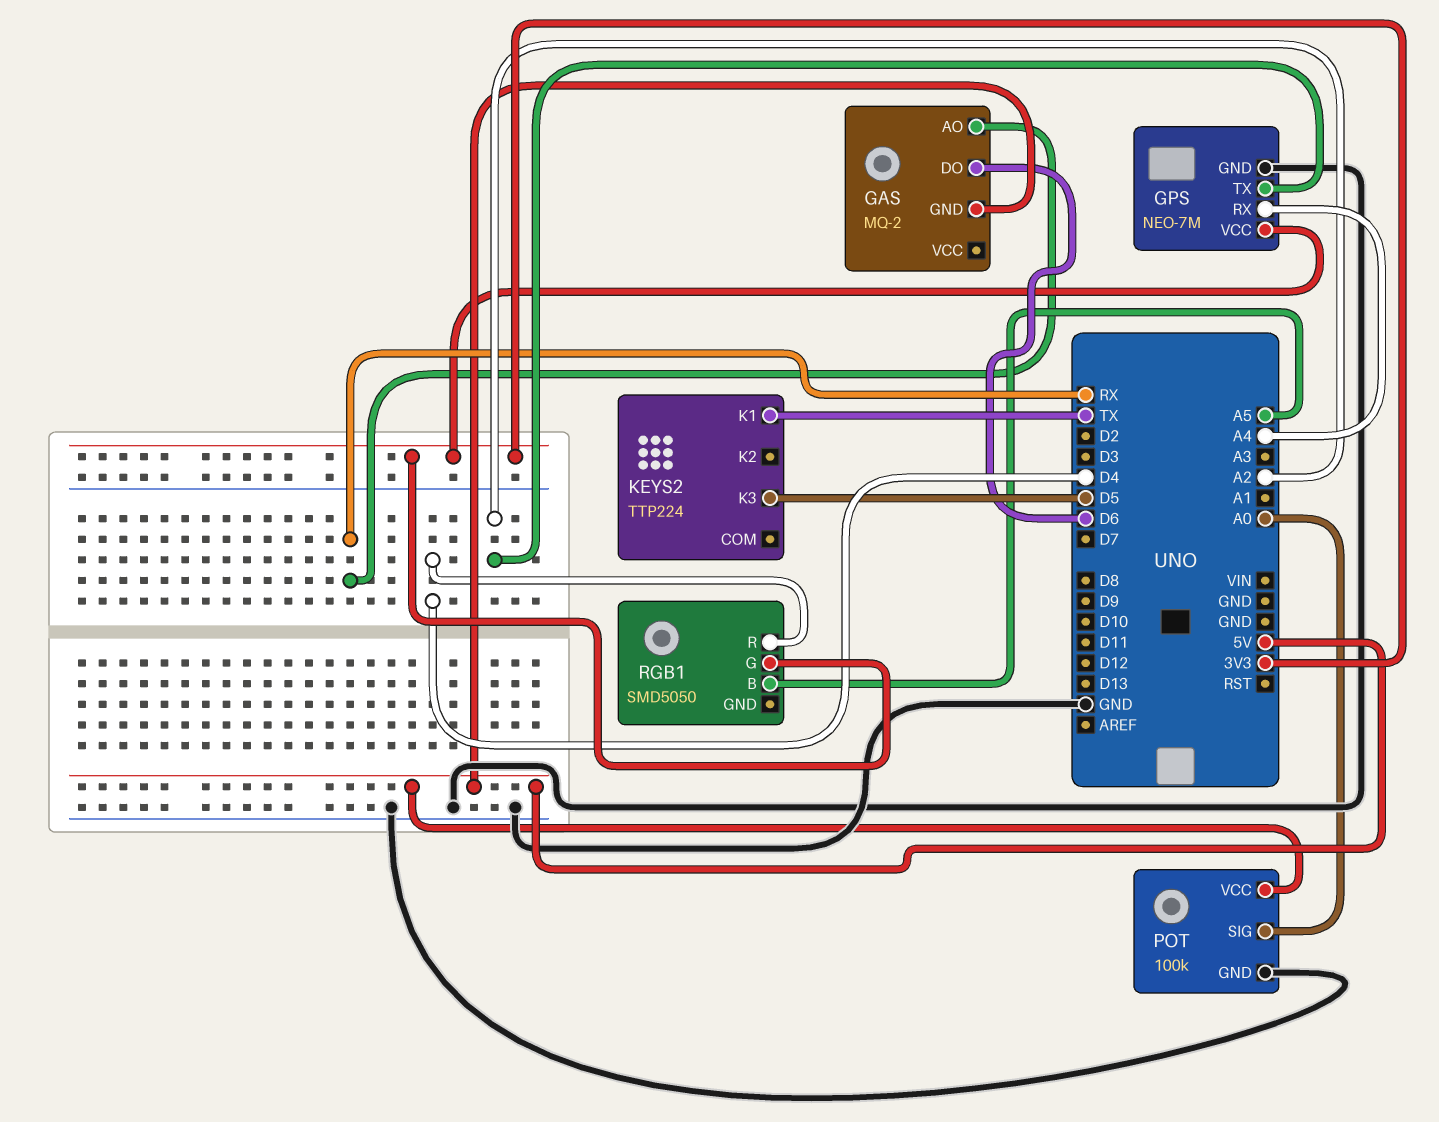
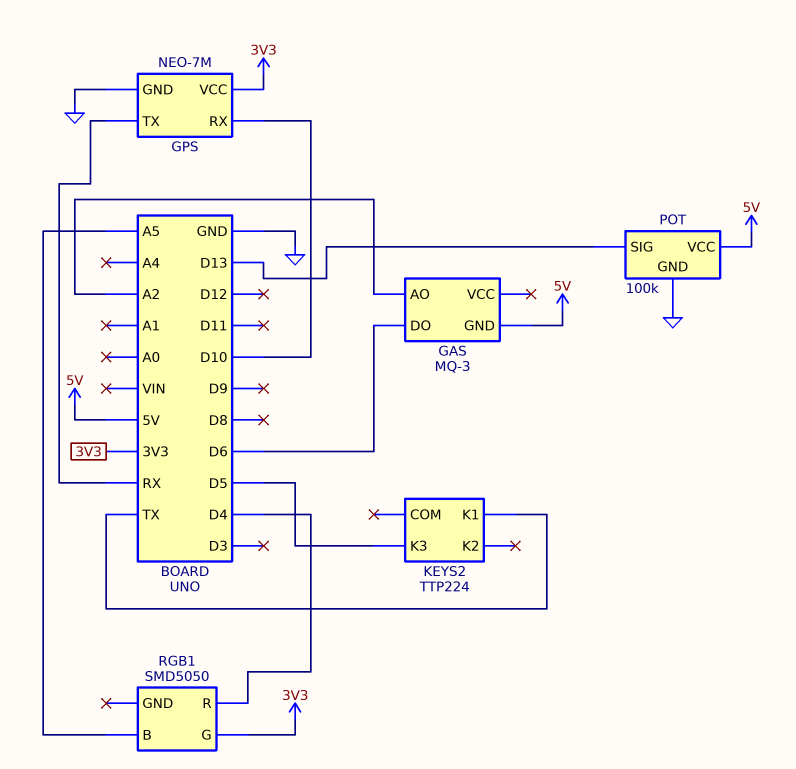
GAS: MQ-2 -> MQ-3
GAS pin AO: RX -> A2
GPS pin RX: A4 -> D10
GPS pin TX: A2 -> RX
POT pin SIG: A0 -> D13

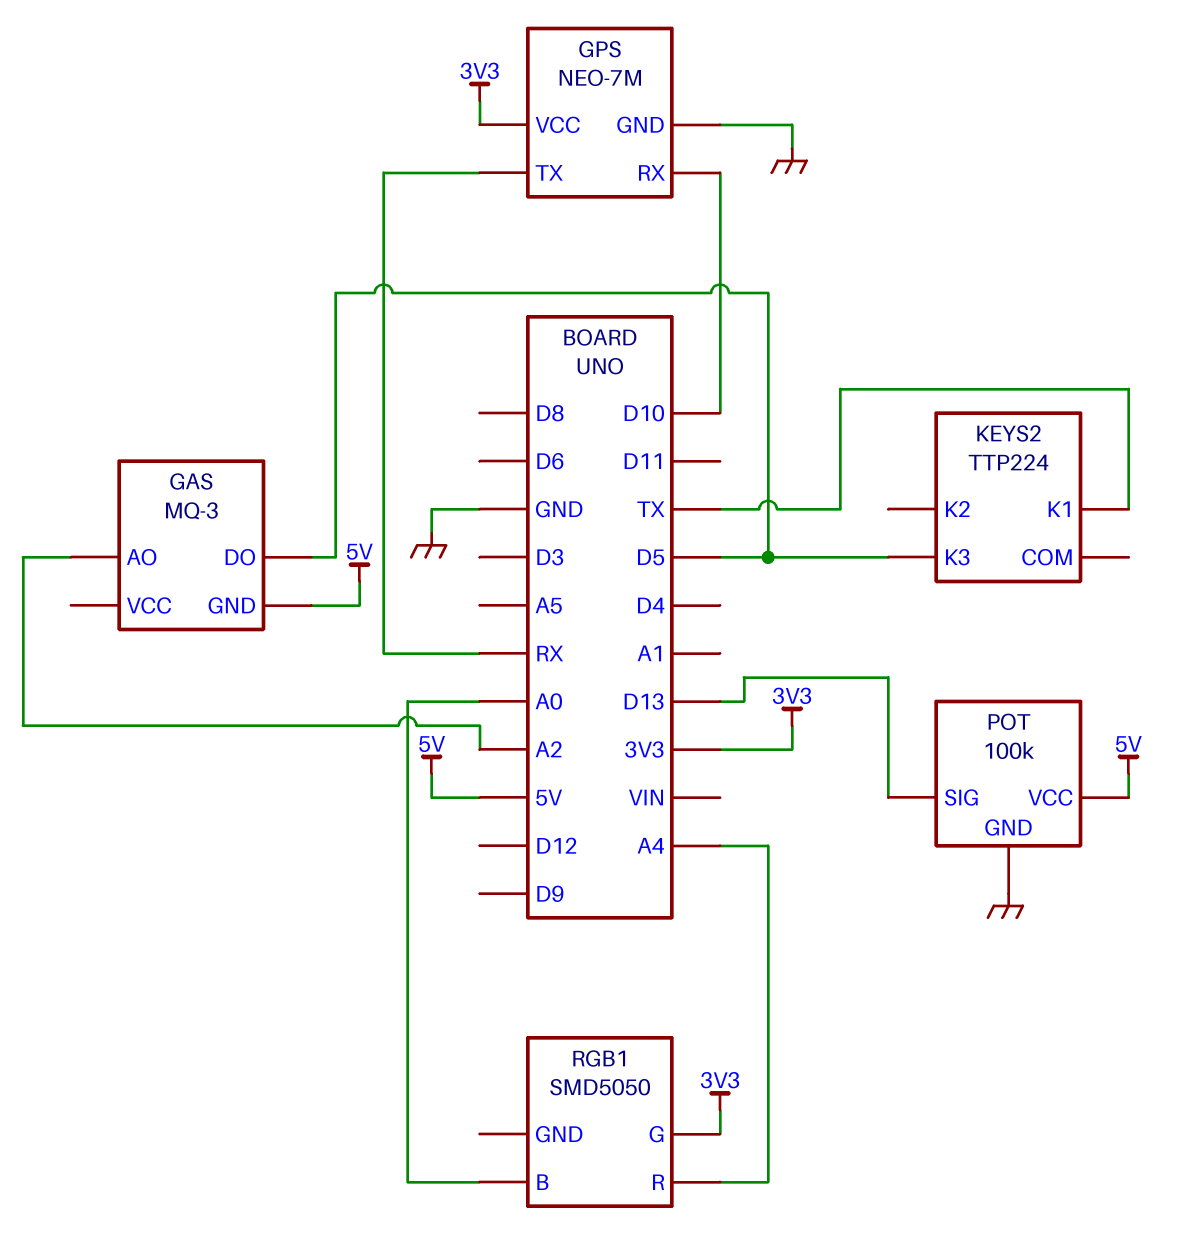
GAS pin DO: D6 -> D5
RGB1 pin B: A5 -> A0
RGB1 pin R: D4 -> A4

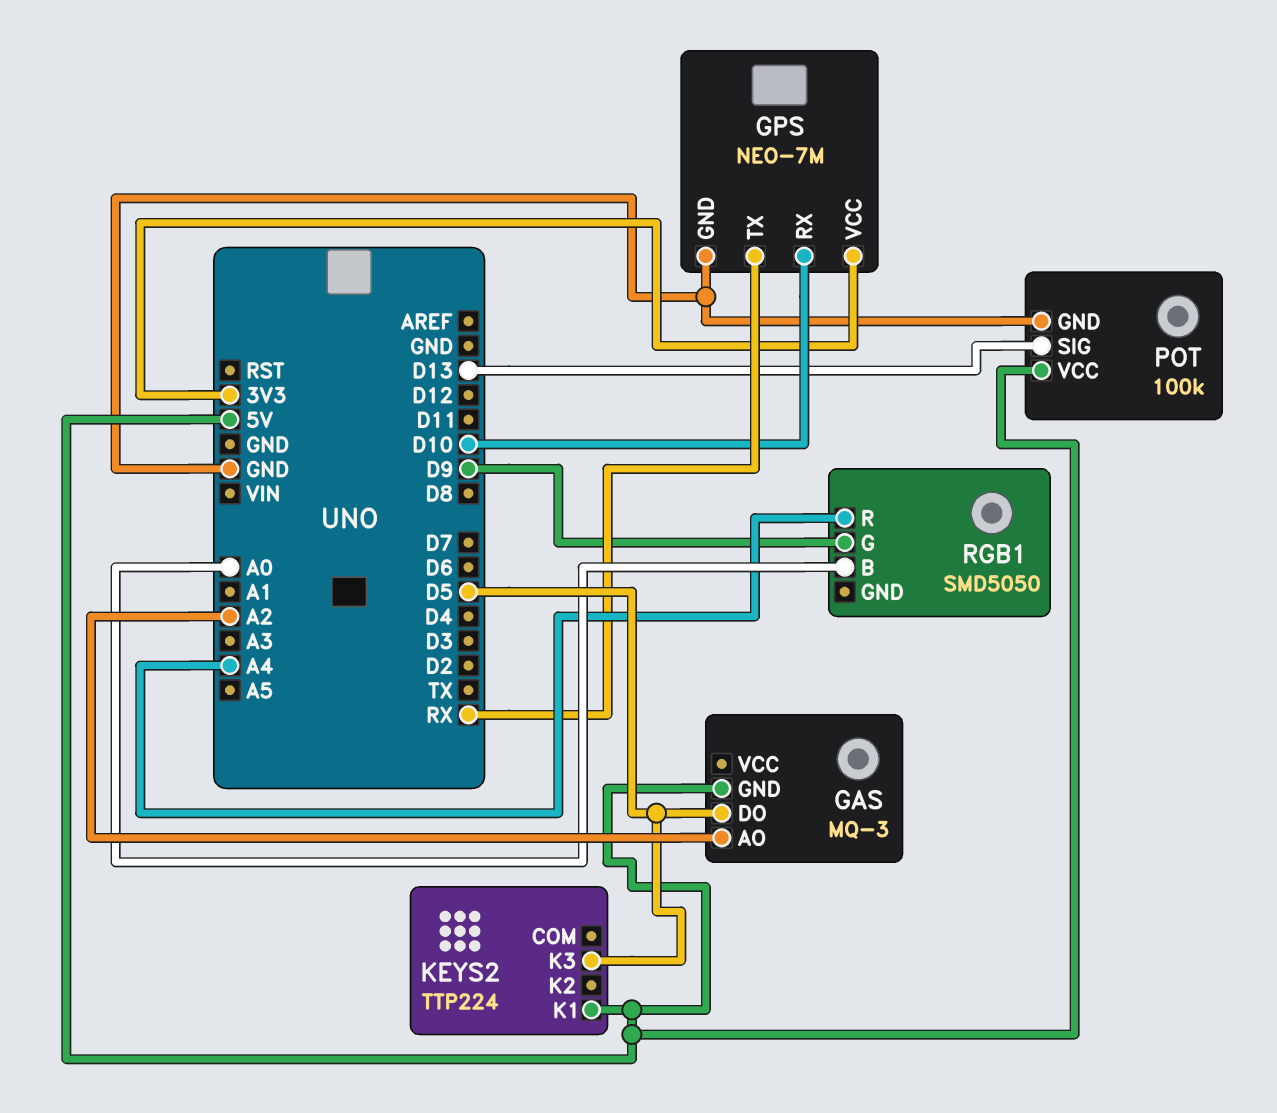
KEYS2 pin K1: TX -> 5V
RGB1 pin G: 3V3 -> D9

